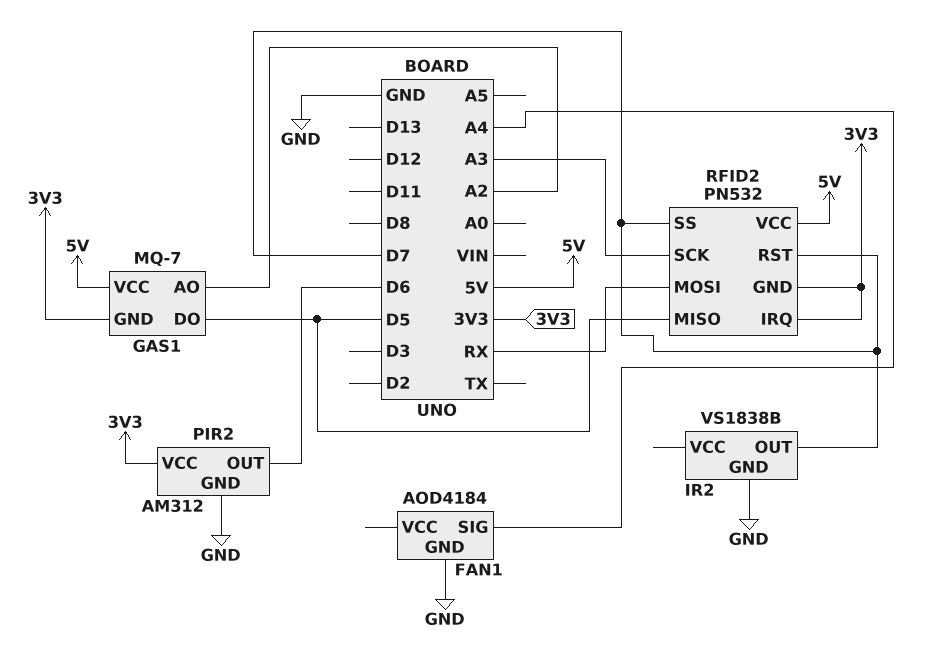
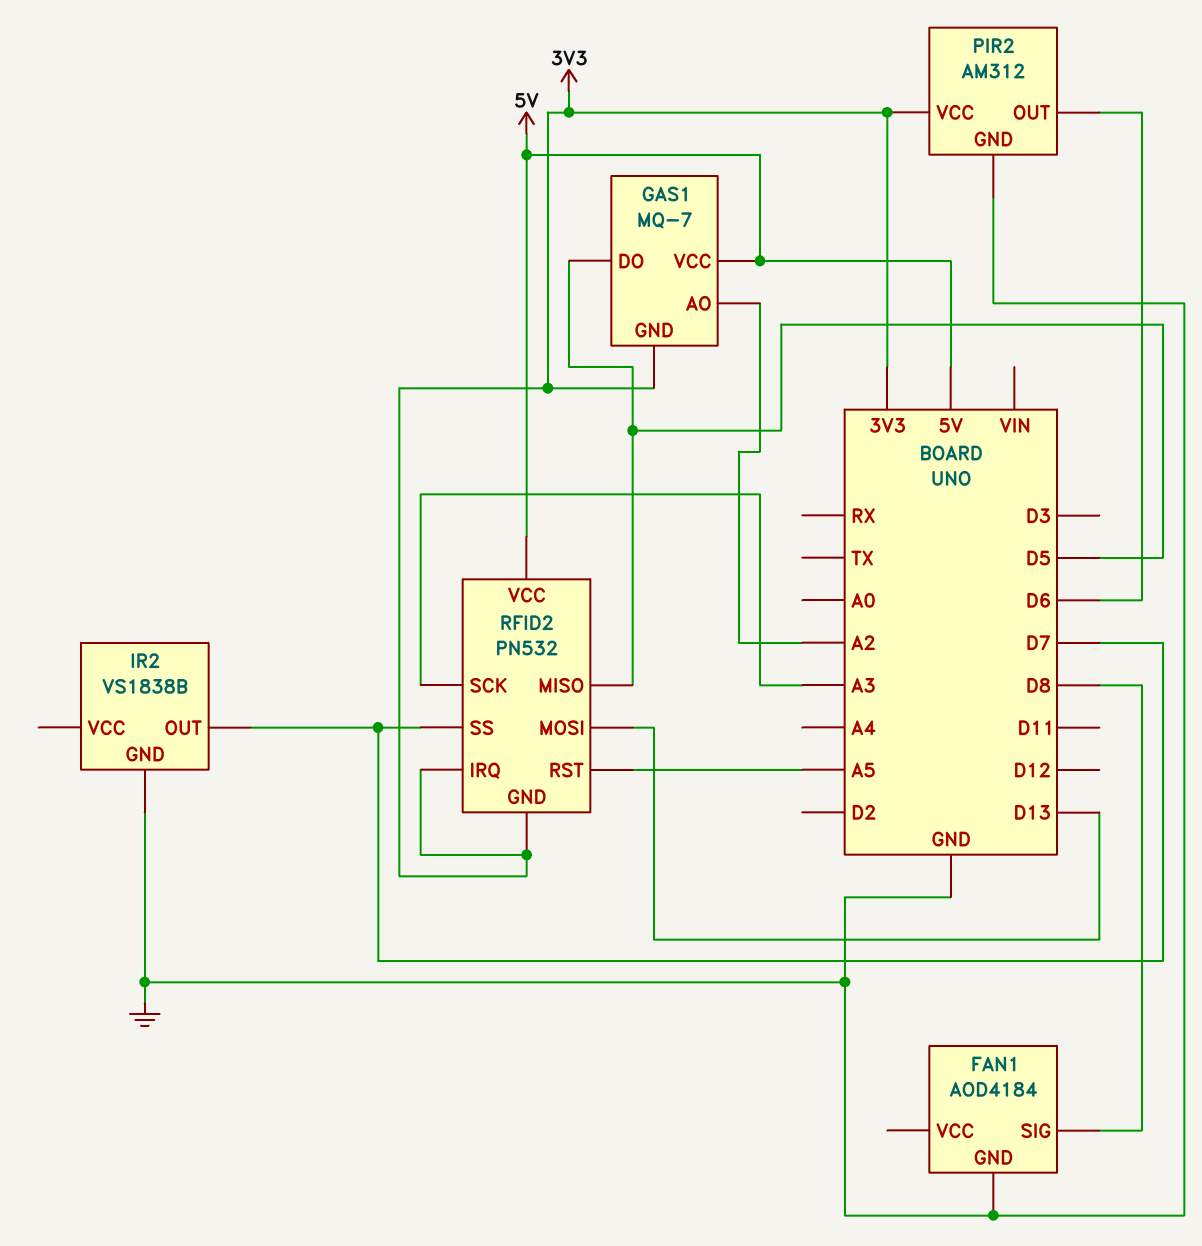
FAN1 pin SIG: A4 -> D8
RFID2 pin MOSI: RX -> D13
RFID2 pin RST: D7 -> A5

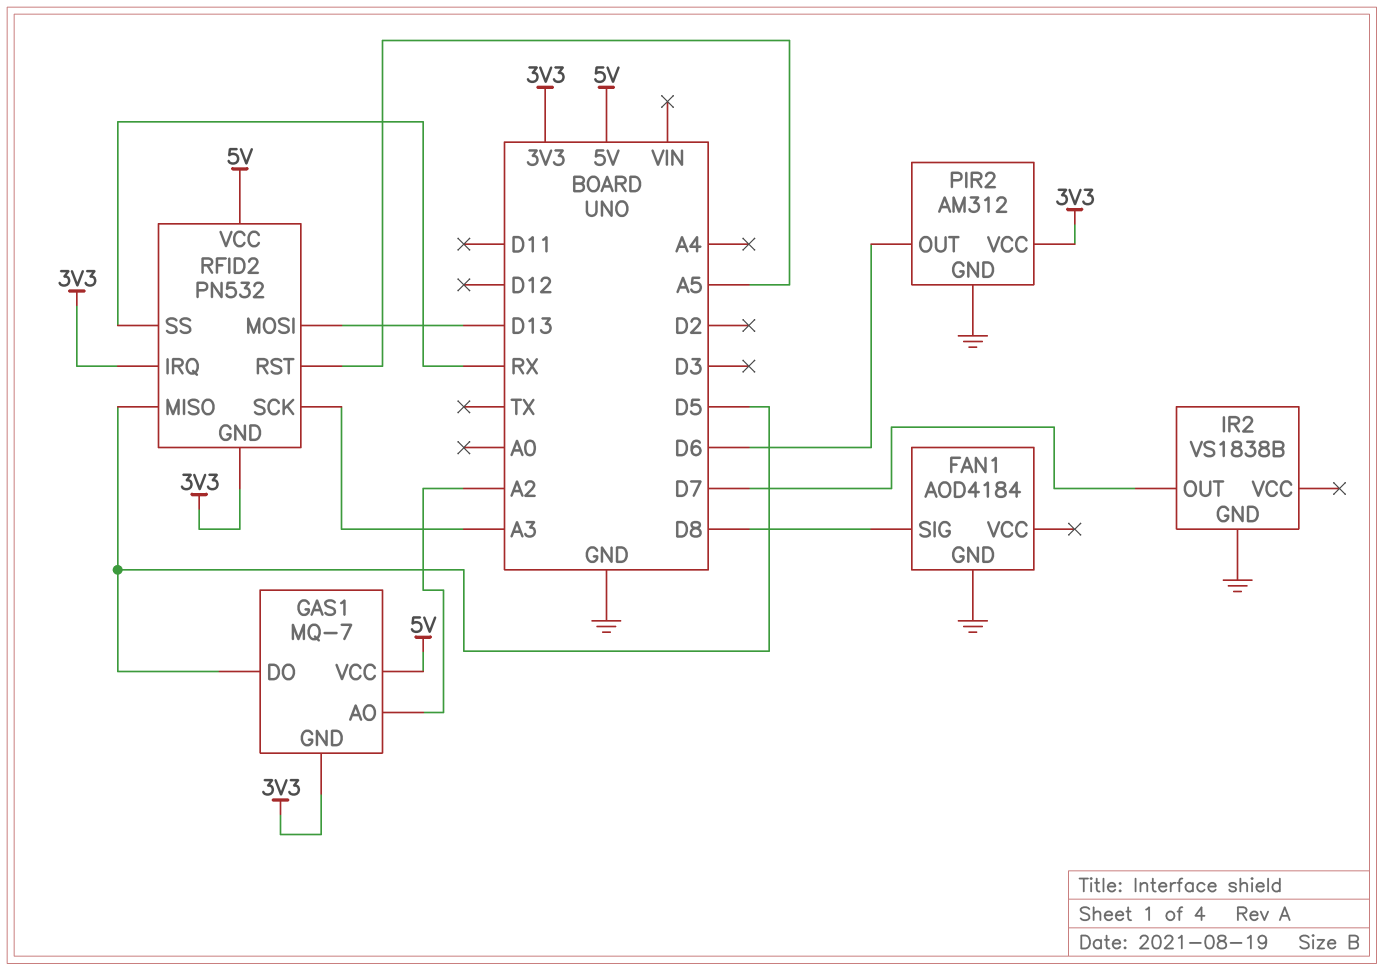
RFID2 pin SS: D7 -> RX

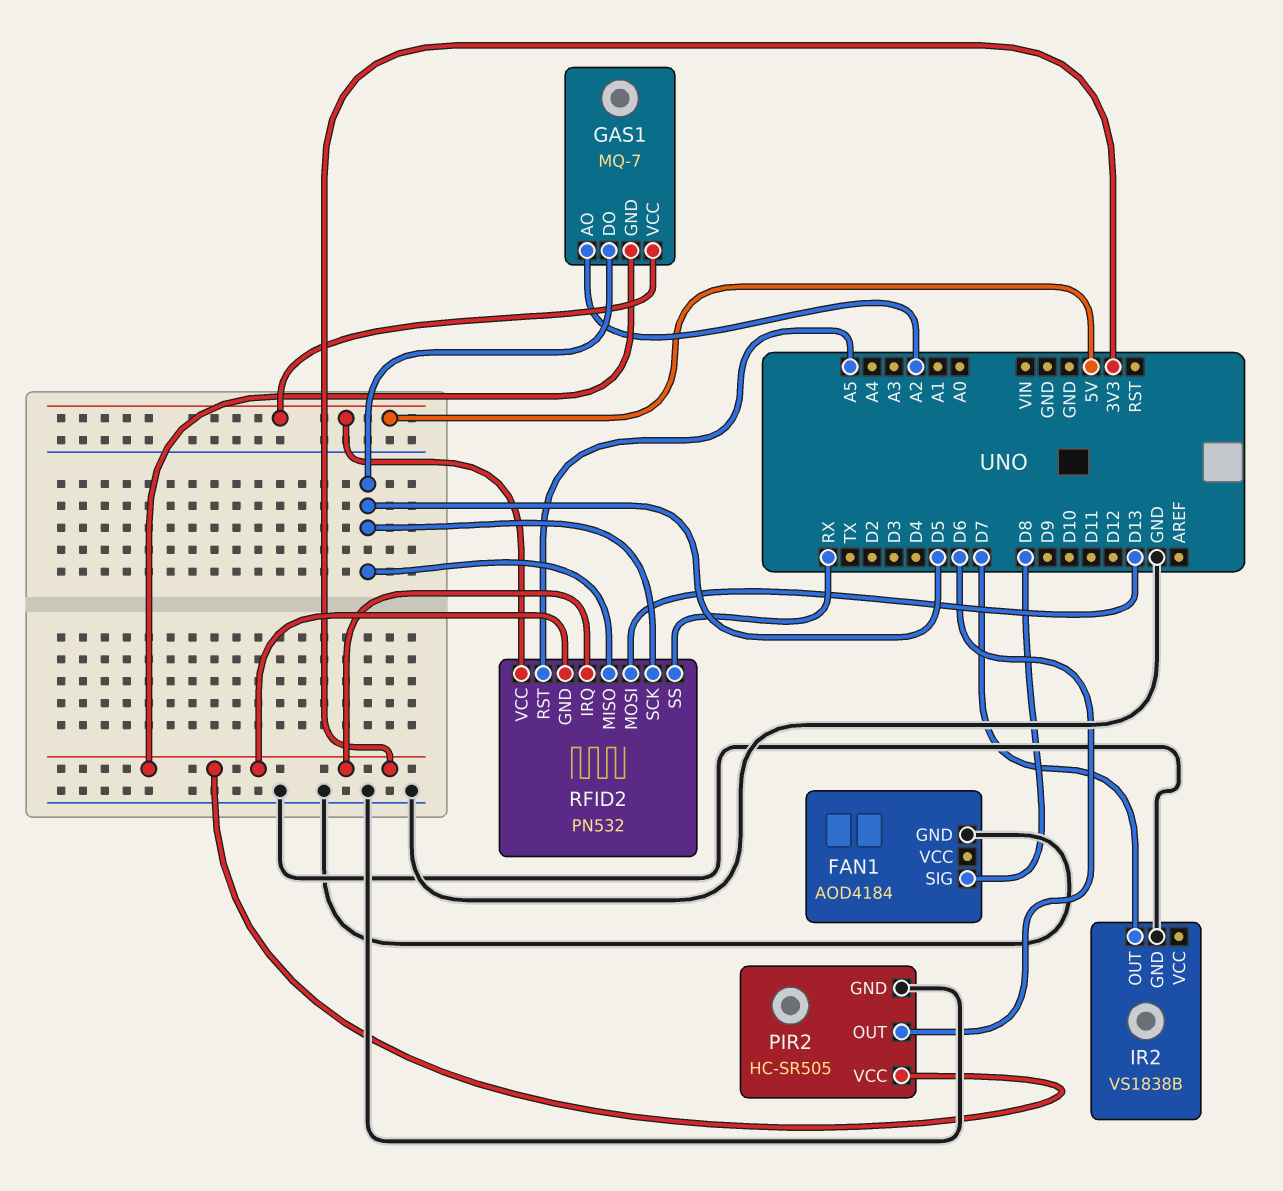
PIR2: AM312 -> HC-SR505
RFID2 pin SCK: A3 -> D5

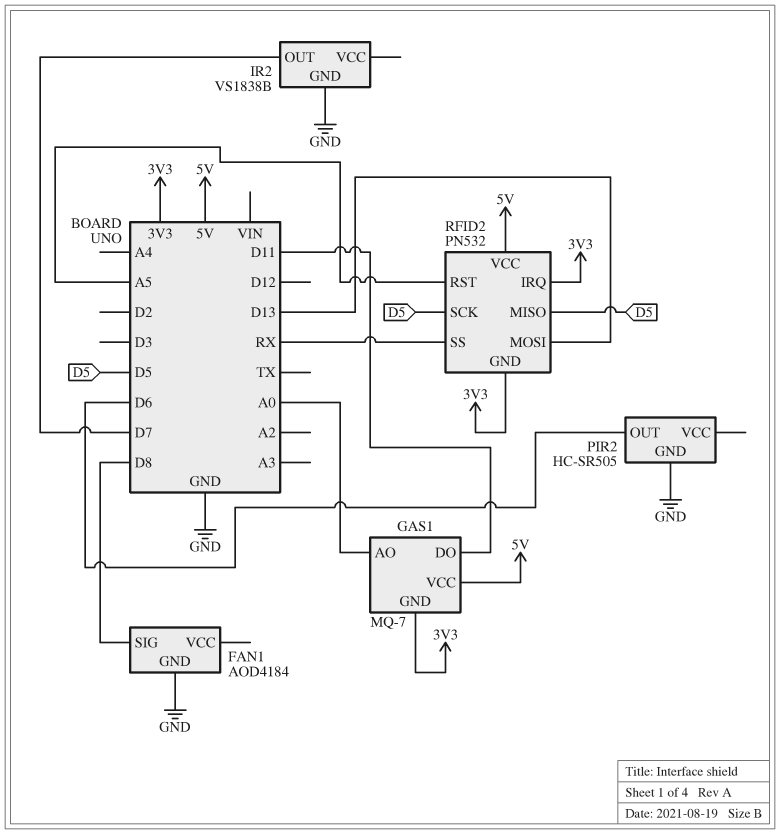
GAS1 pin AO: A2 -> A0
GAS1 pin DO: D5 -> D11
PIR2 pin VCC: 3V3 -> none

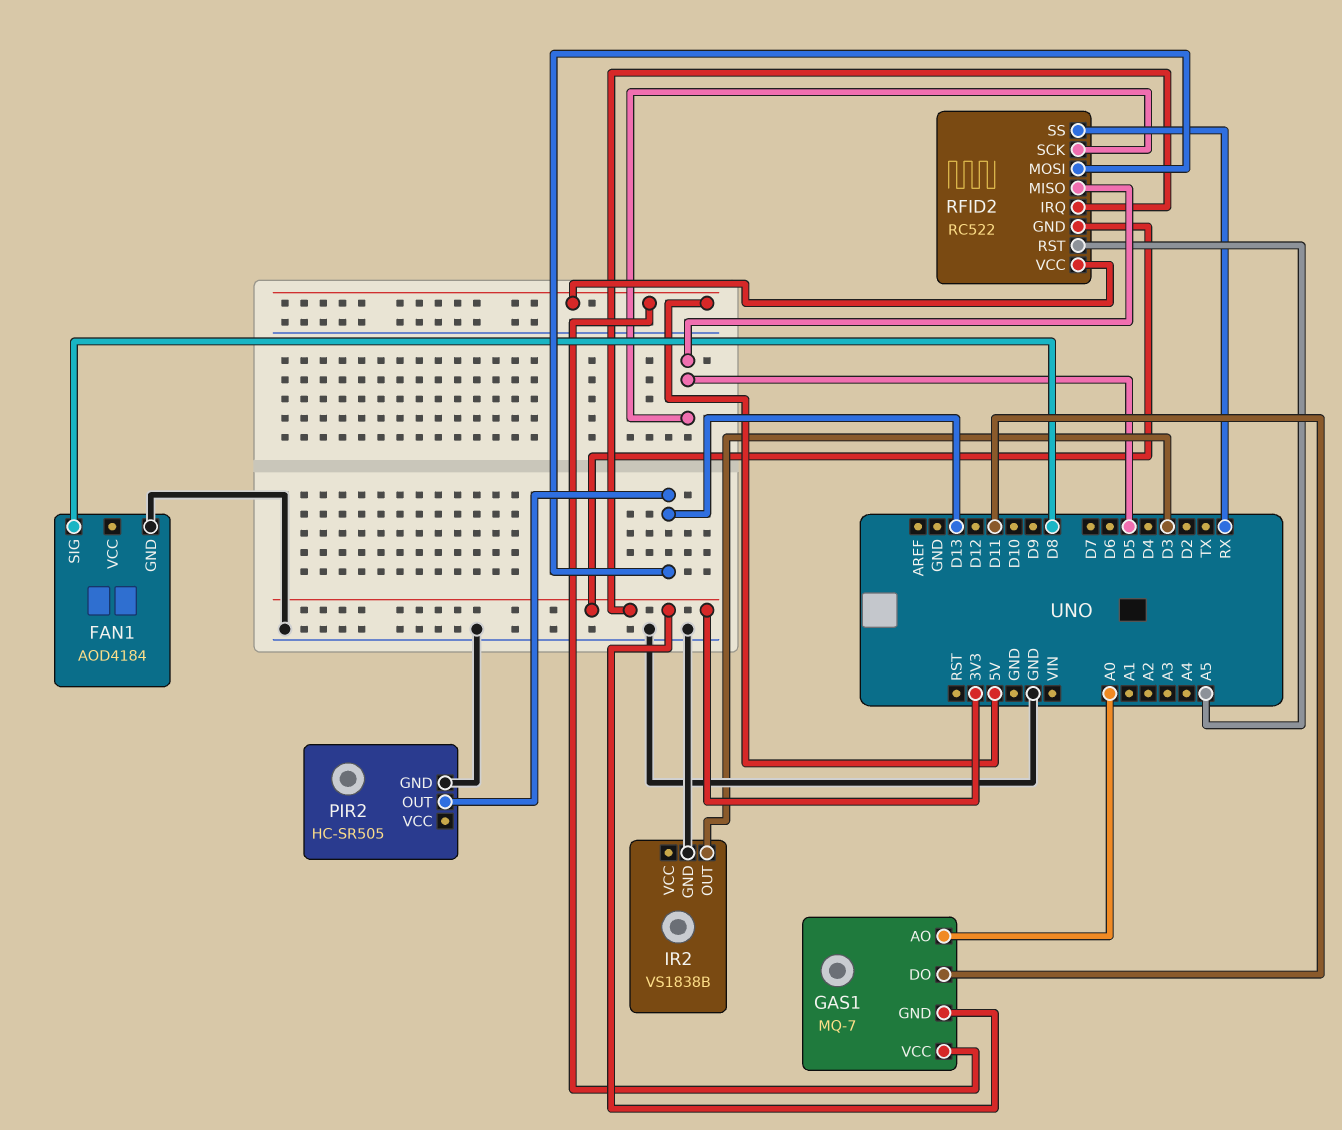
IR2 pin OUT: D7 -> D3
PIR2 pin OUT: D6 -> D13
RFID2: PN532 -> RC522

